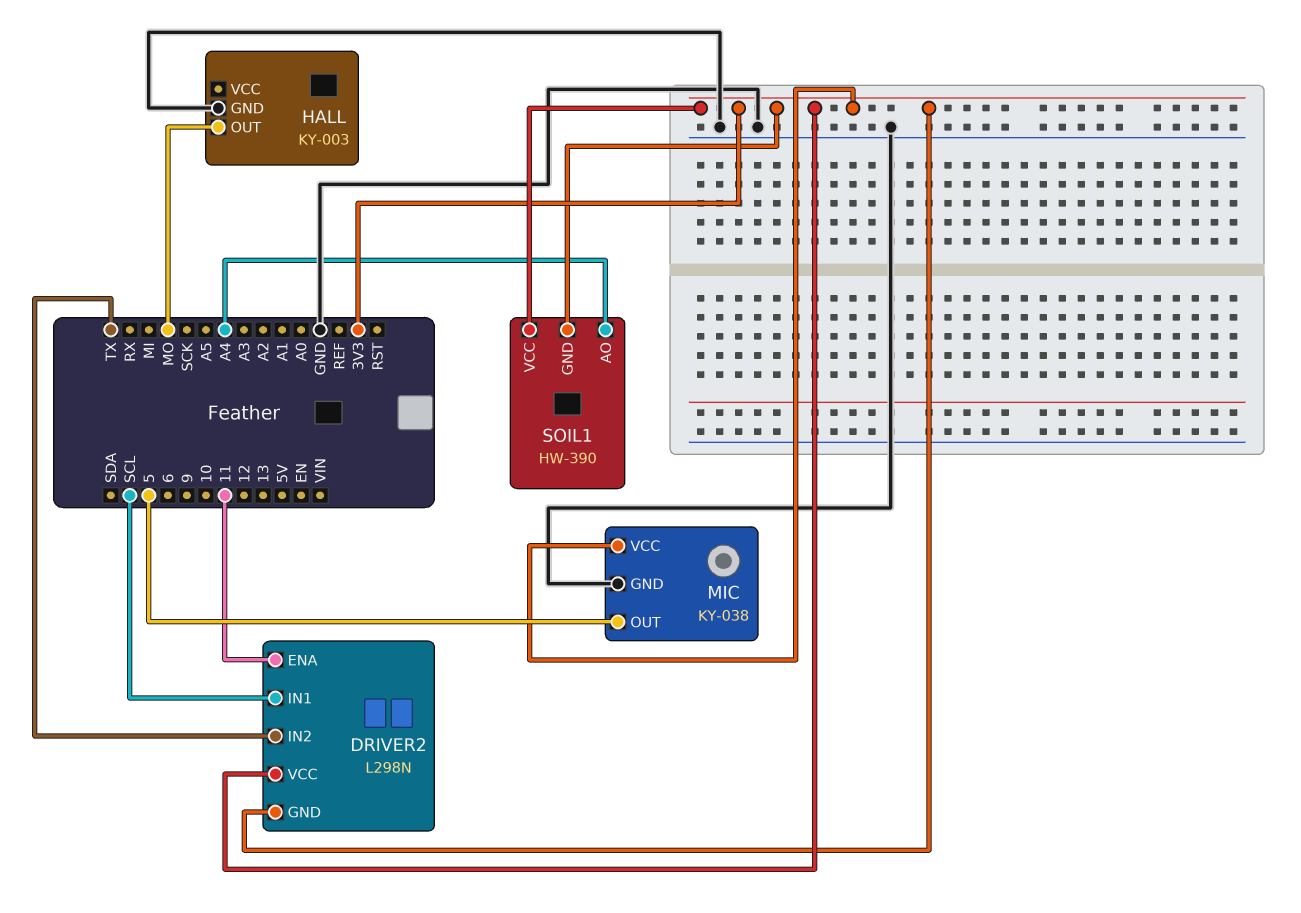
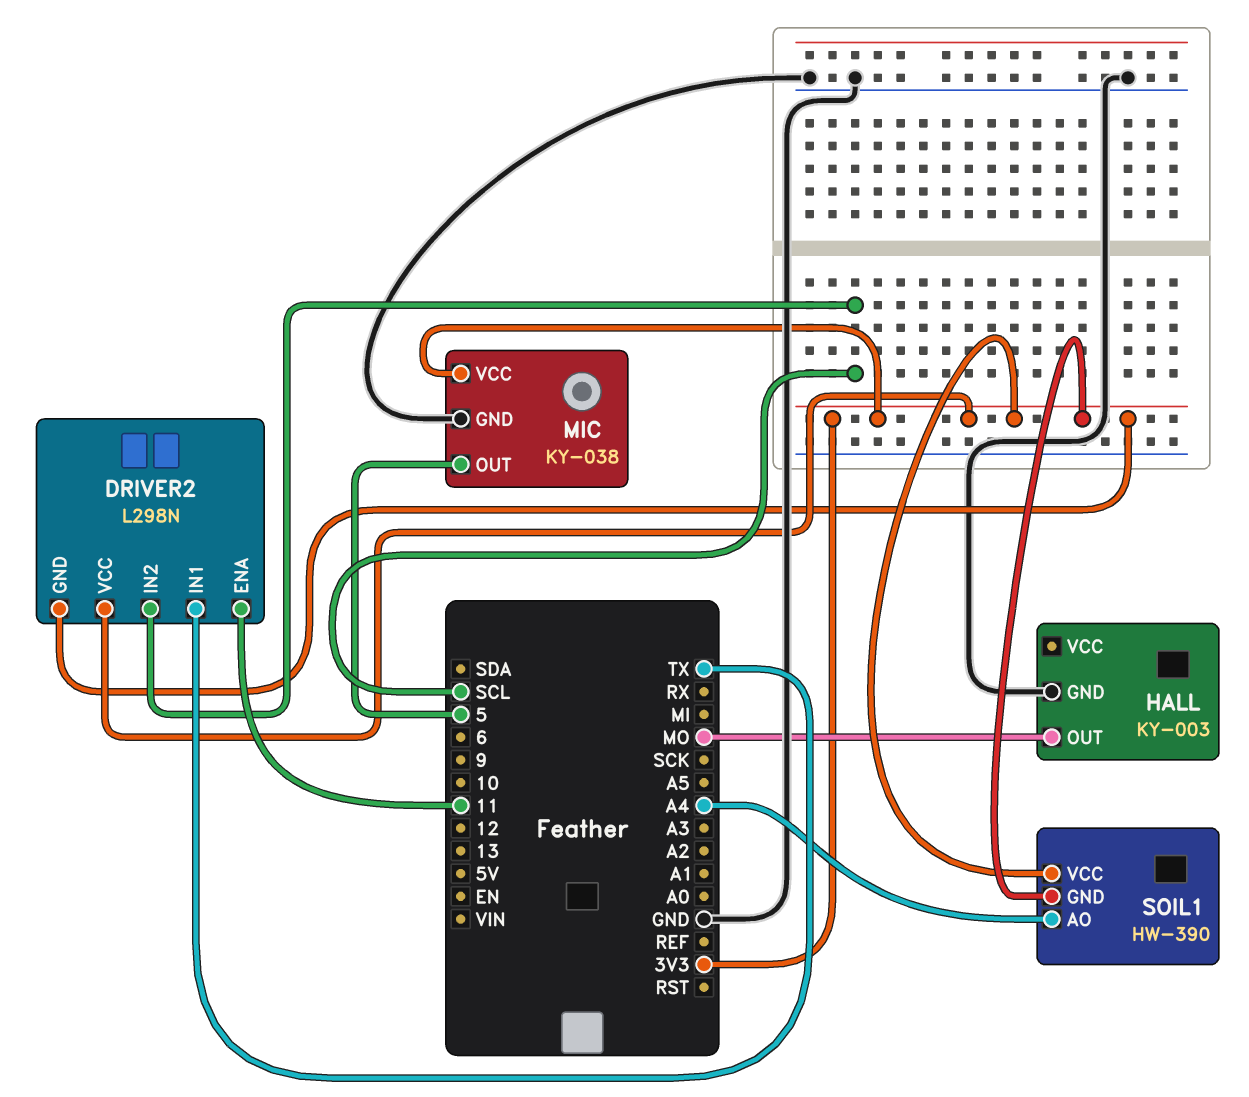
DRIVER2 pin IN1: SCL -> TX
DRIVER2 pin IN2: TX -> SCL

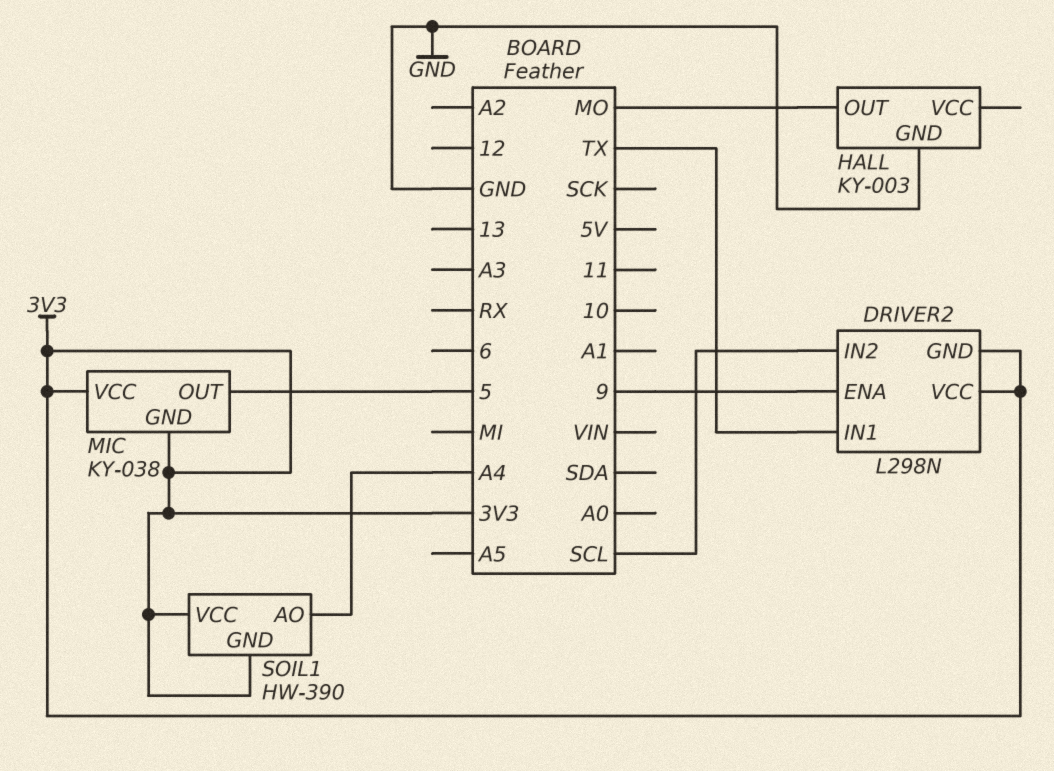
DRIVER2 pin ENA: 11 -> 9
MIC pin GND: GND -> 3V3

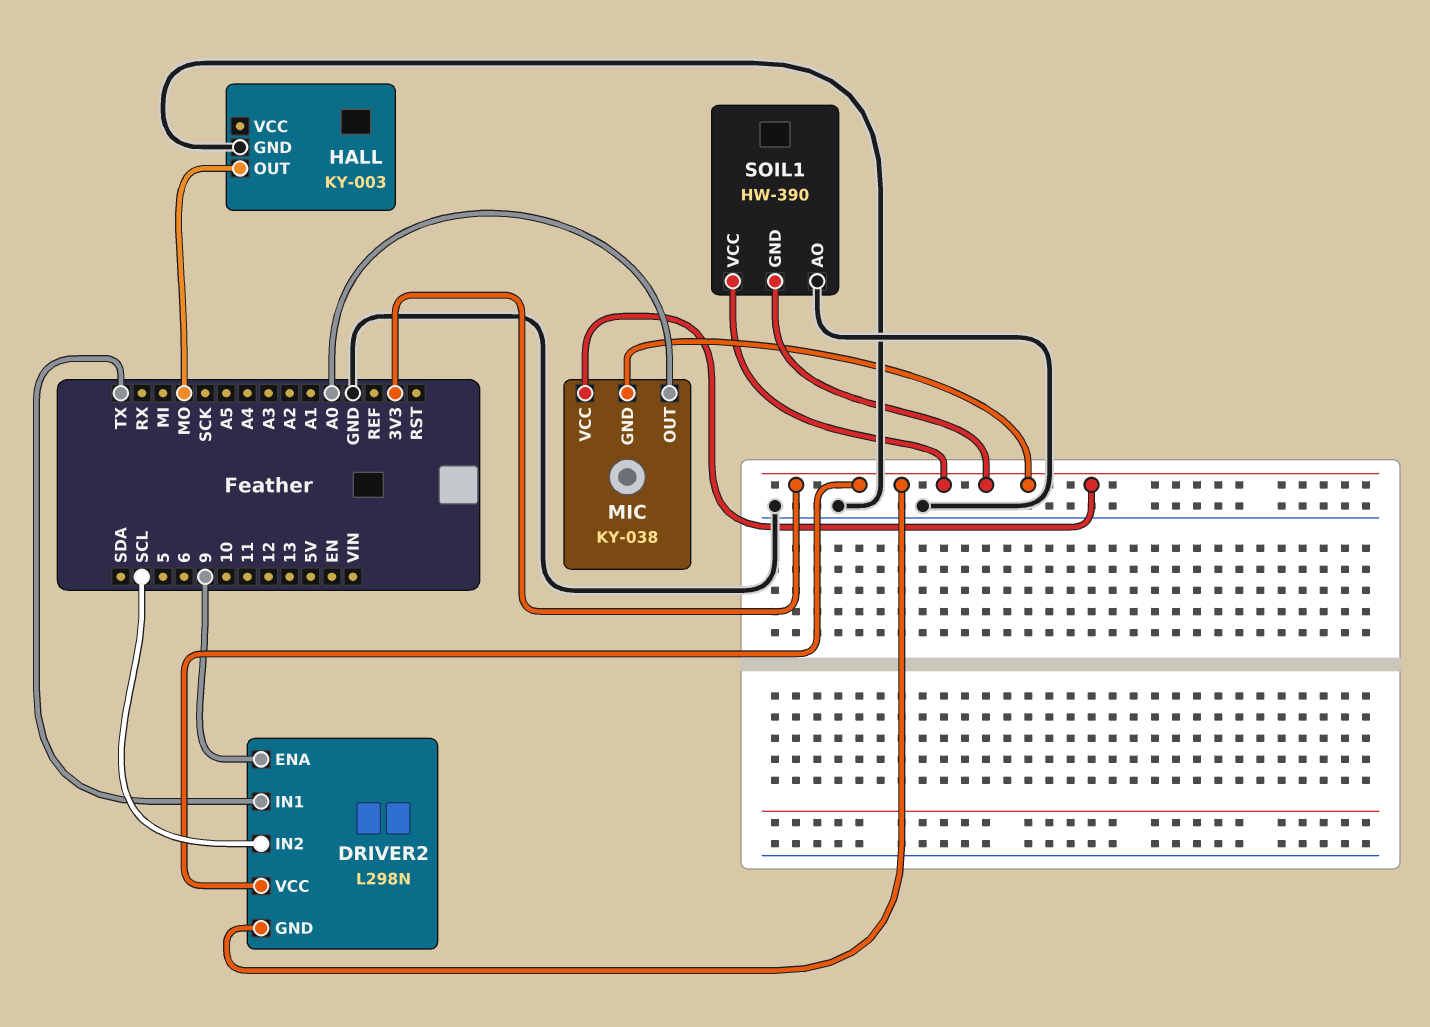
MIC pin OUT: 5 -> A0
SOIL1 pin AO: A4 -> GND

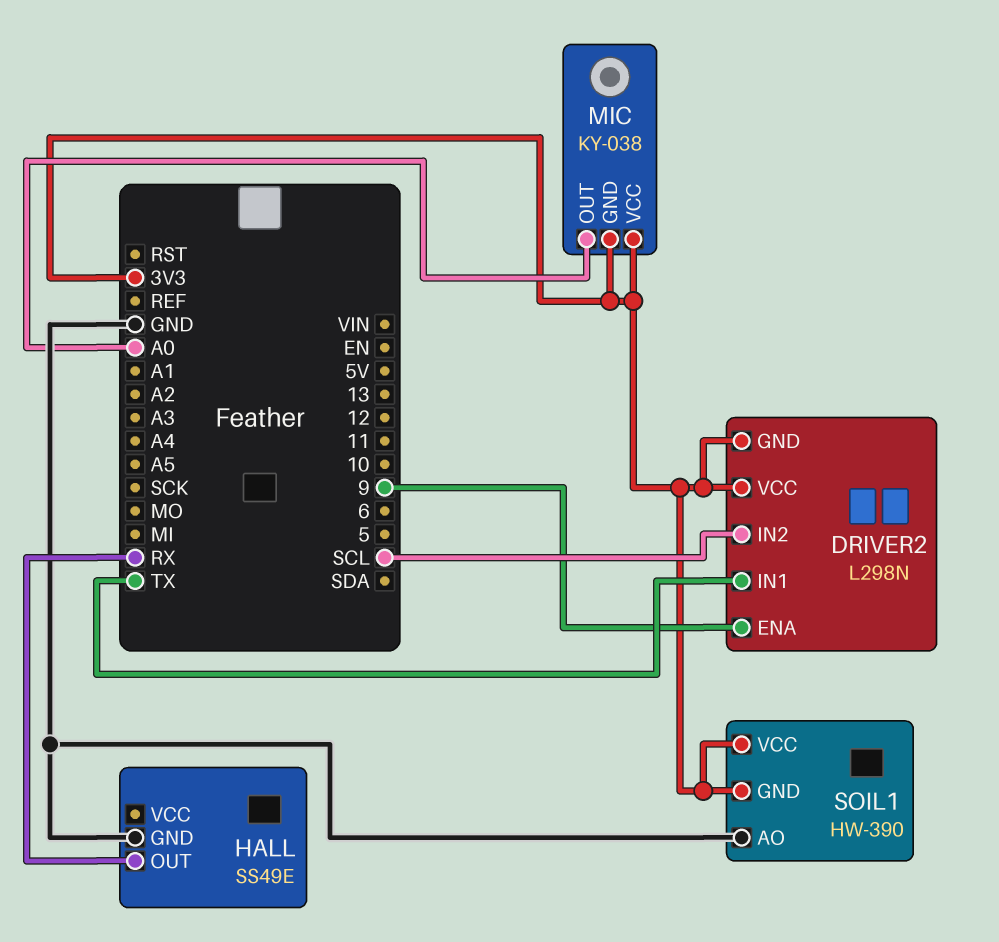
HALL: KY-003 -> SS49E
HALL pin OUT: MO -> RX

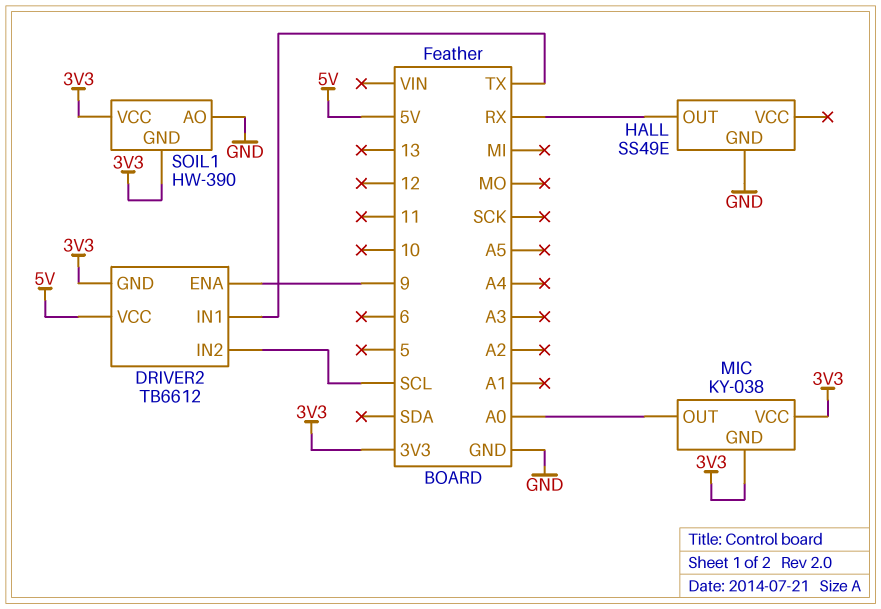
DRIVER2: L298N -> TB6612
DRIVER2 pin VCC: 3V3 -> 5V

